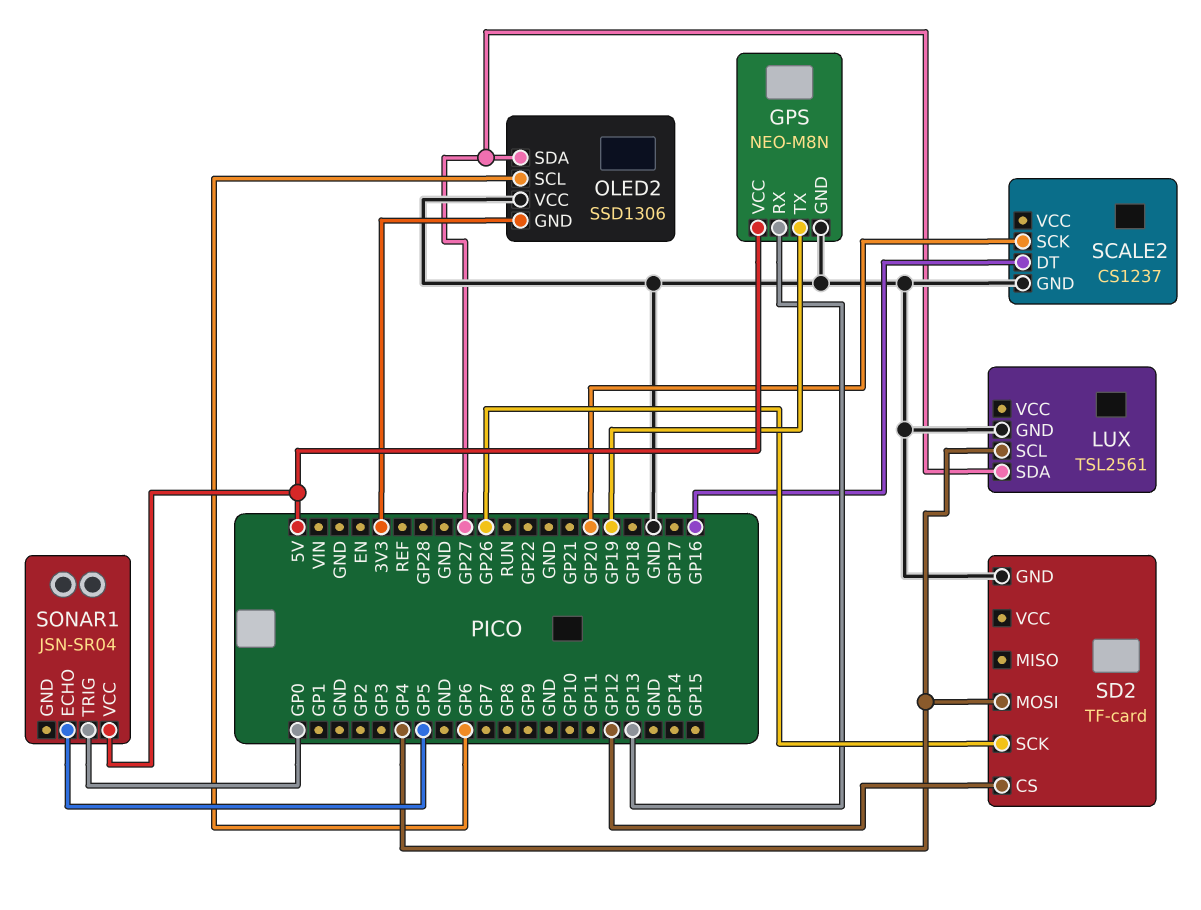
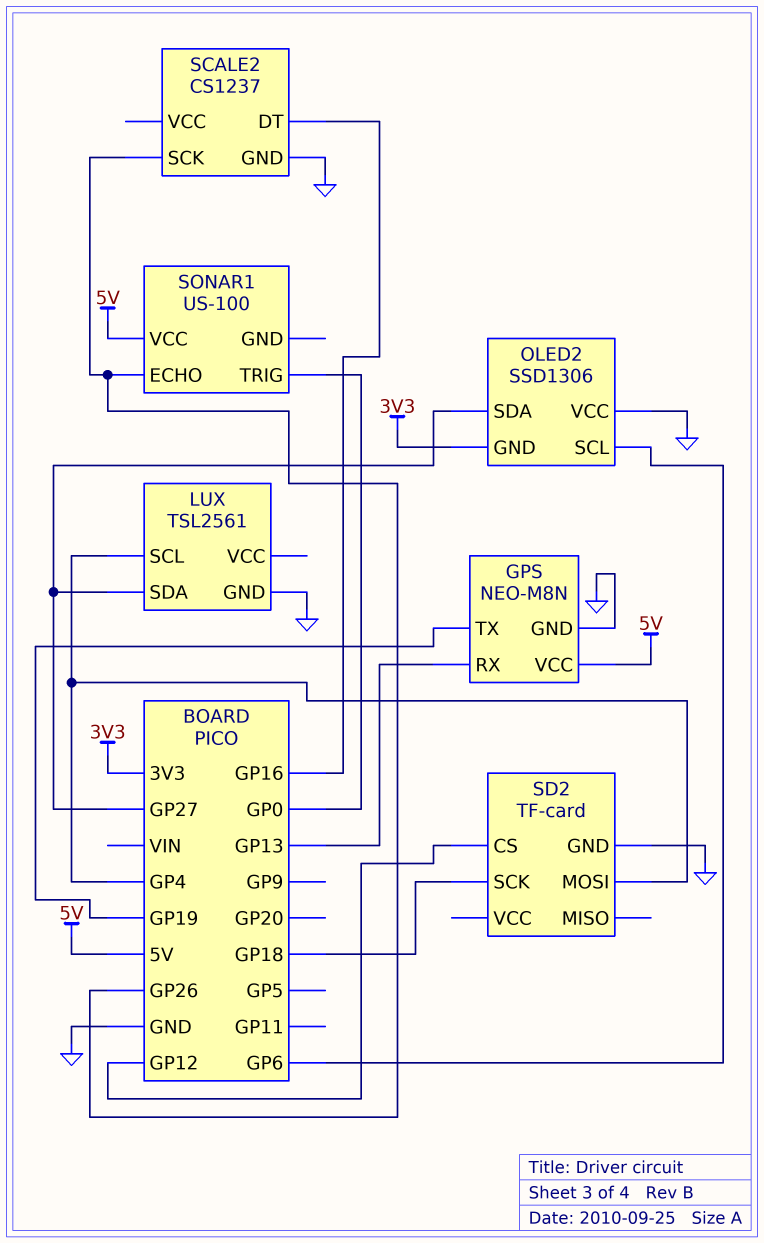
SCALE2 pin SCK: GP20 -> GP26
SD2 pin SCK: GP26 -> GP18
SONAR1: JSN-SR04 -> US-100
SONAR1 pin ECHO: GP5 -> GP26

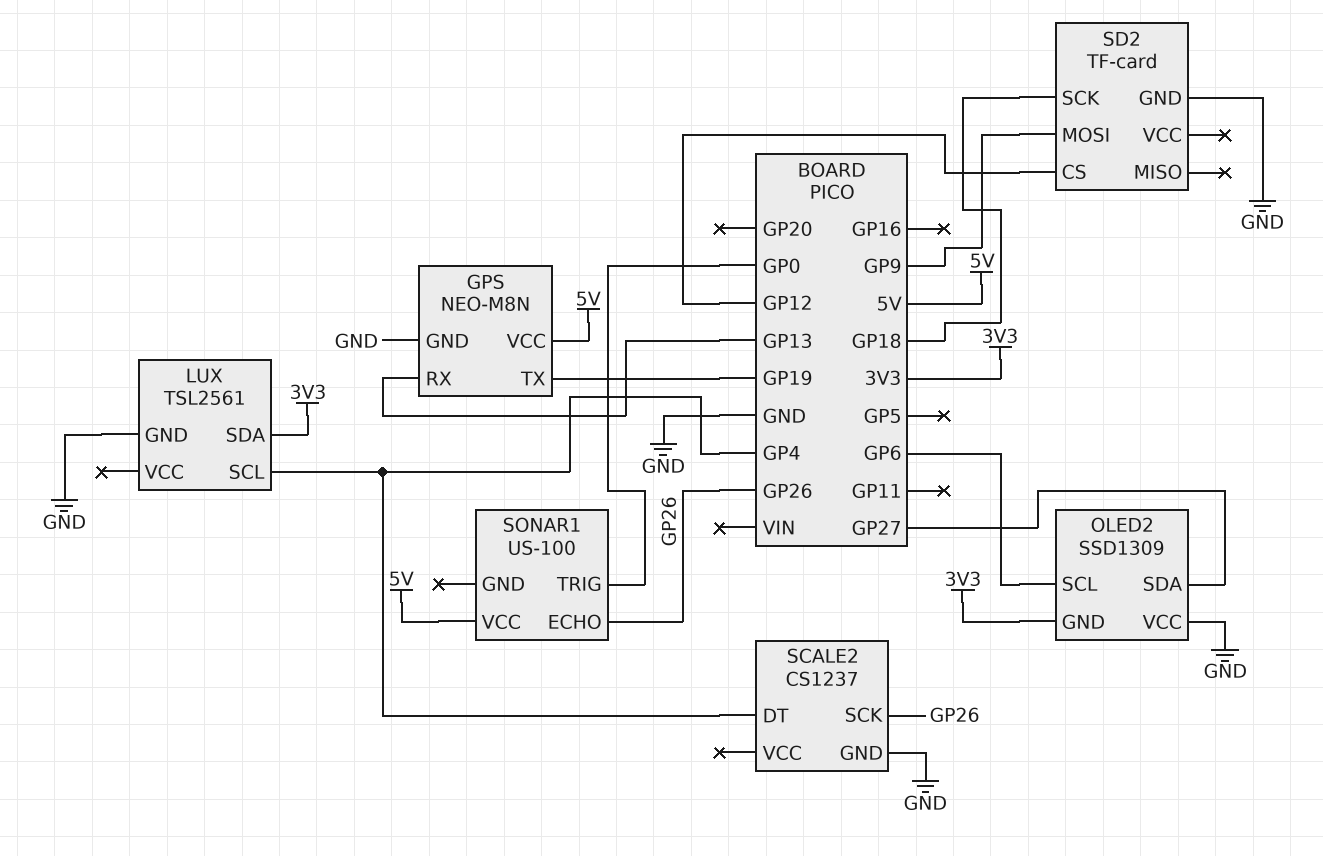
LUX pin SDA: GP27 -> 3V3
OLED2: SSD1306 -> SSD1309
SCALE2 pin DT: GP16 -> GP4
SD2 pin MOSI: GP4 -> GP9

